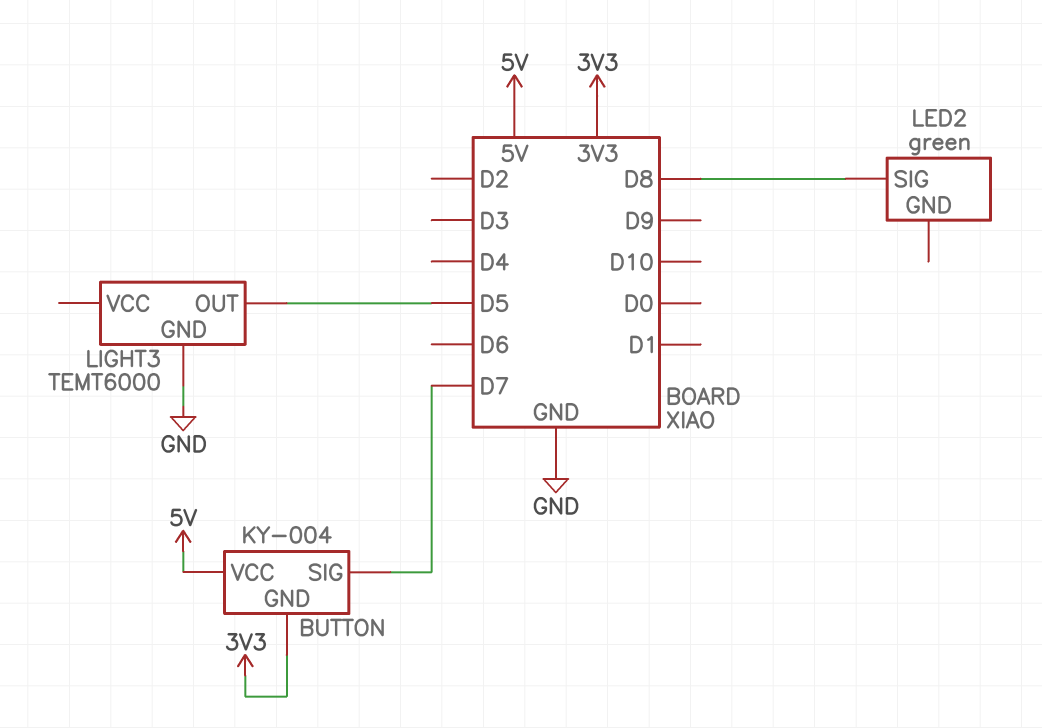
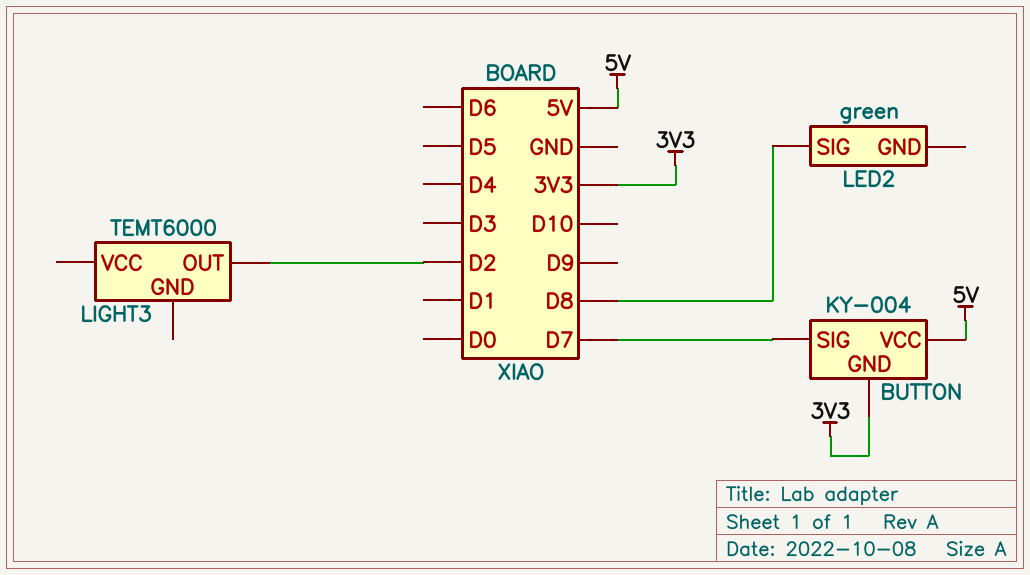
LIGHT3 pin GND: GND -> none
LIGHT3 pin OUT: D5 -> D2

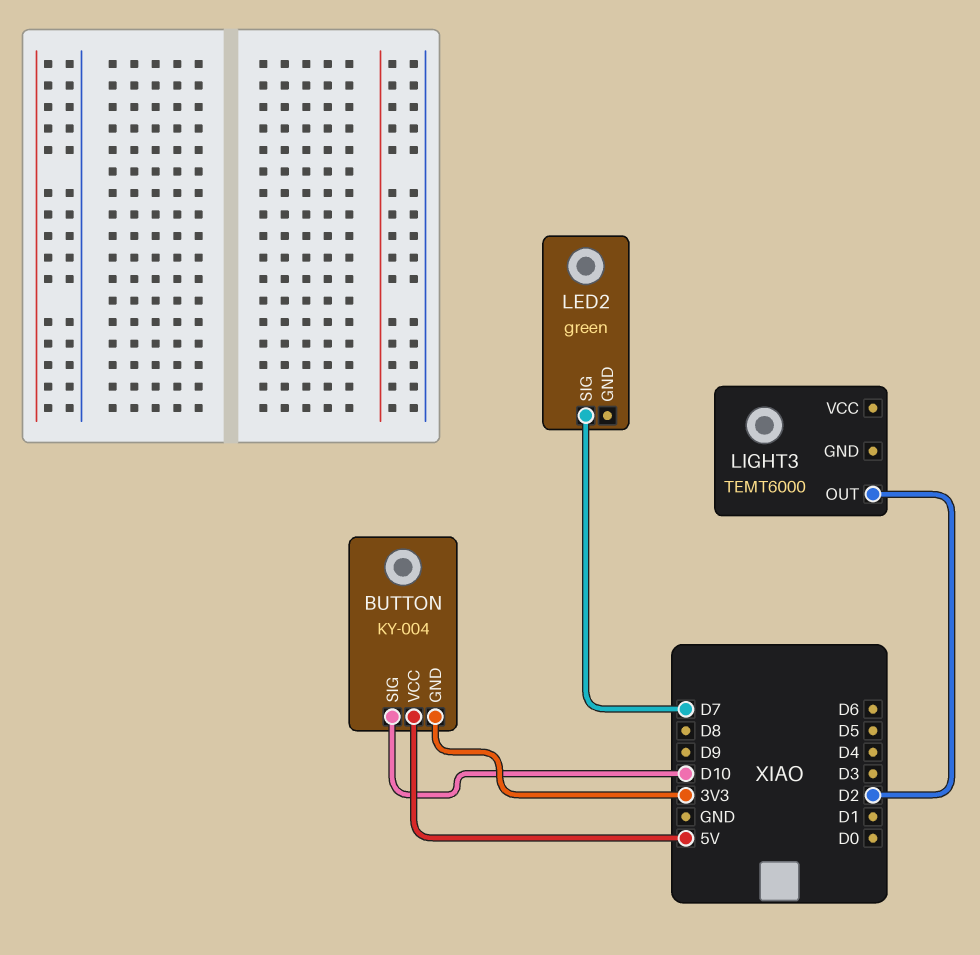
BUTTON pin SIG: D7 -> D10
LED2 pin SIG: D8 -> D7

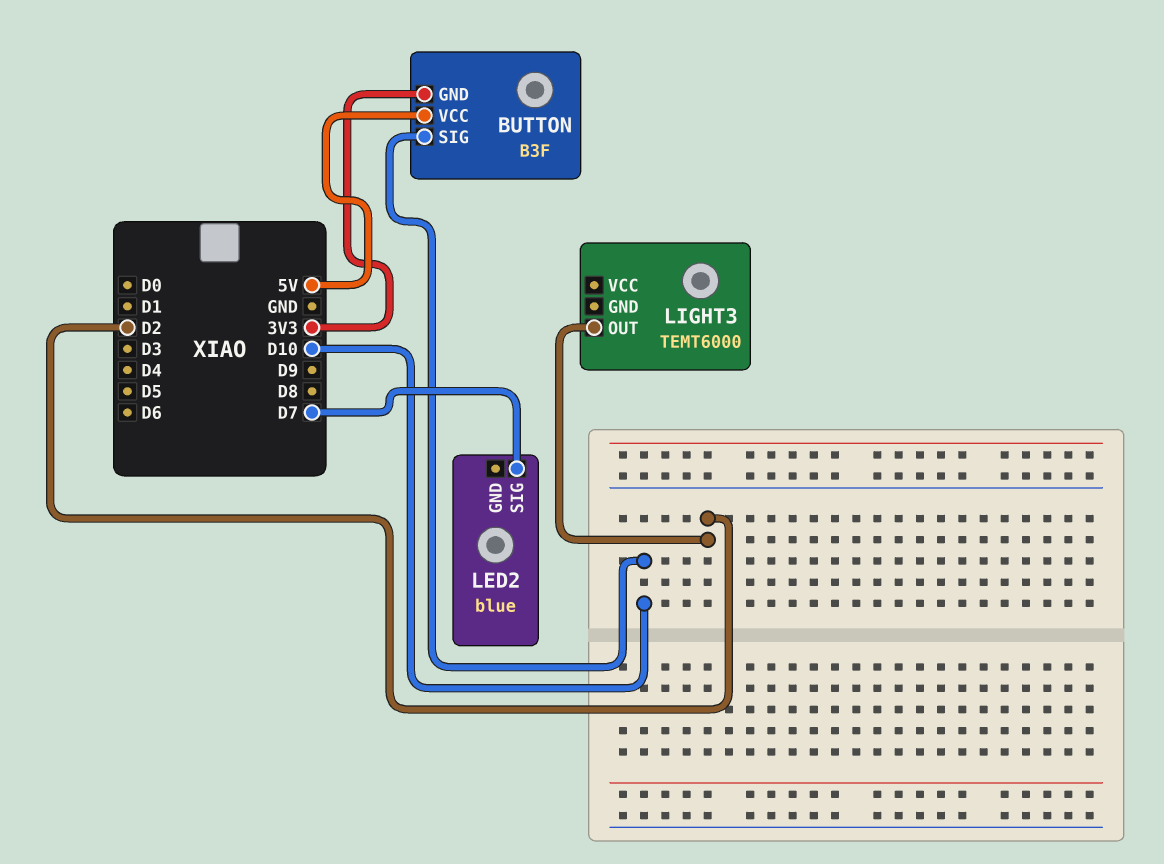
BUTTON: KY-004 -> B3F
LED2: green -> blue

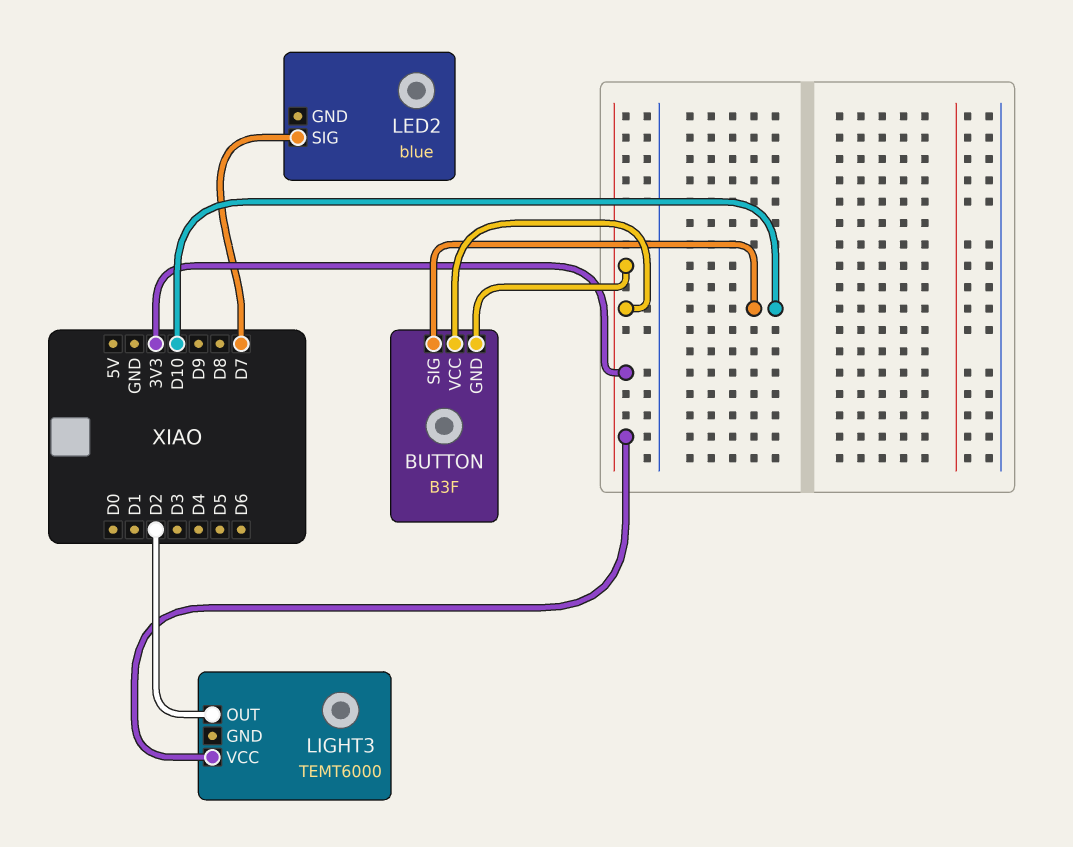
BUTTON pin VCC: 5V -> 3V3
LIGHT3 pin VCC: none -> 3V3

